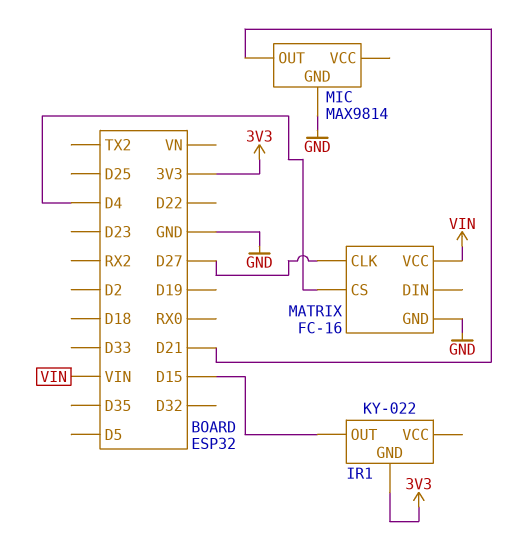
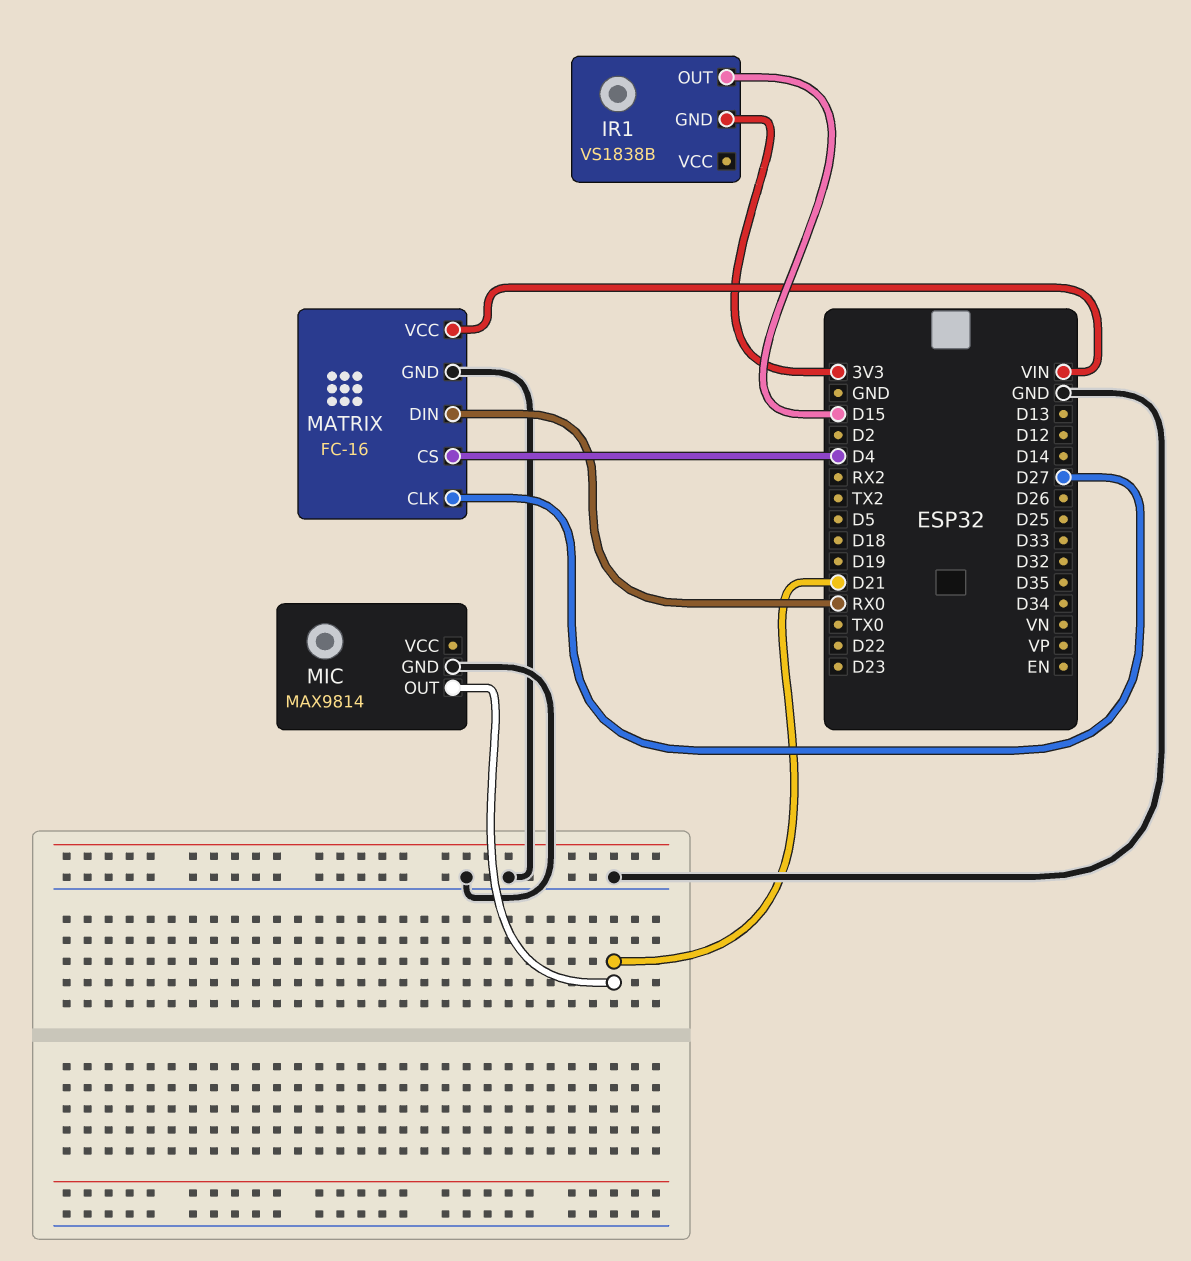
IR1: KY-022 -> VS1838B
MATRIX pin DIN: none -> RX0

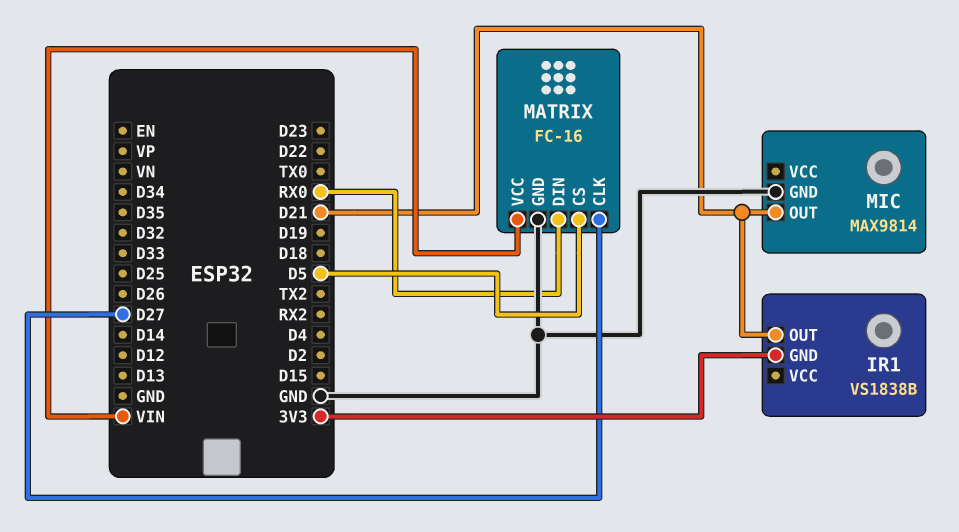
IR1 pin OUT: D15 -> D21
MATRIX pin CS: D4 -> D5

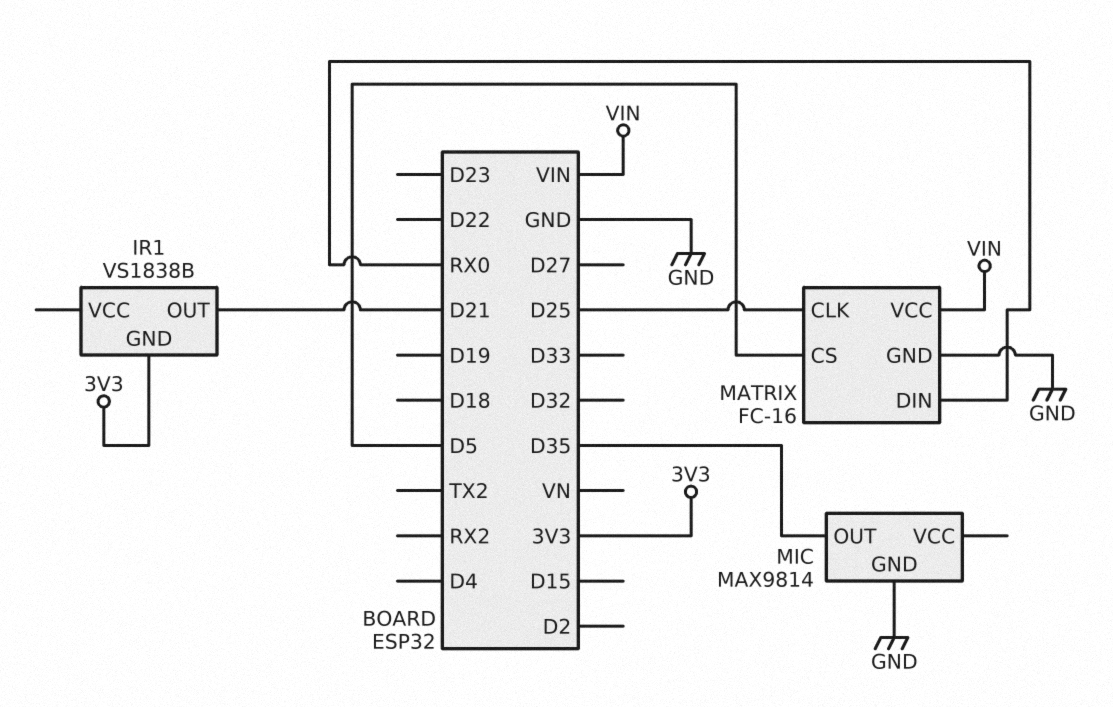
MATRIX pin CLK: D27 -> D25
MIC pin OUT: D21 -> D35

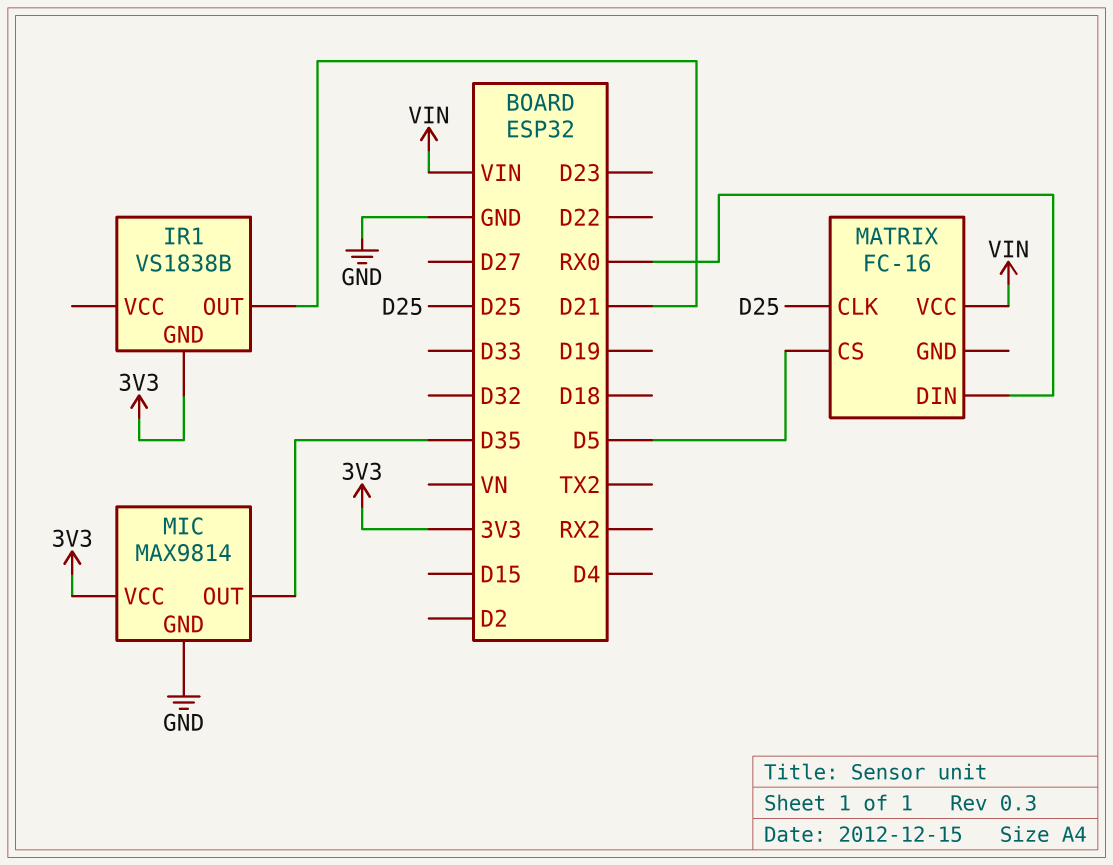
MATRIX pin GND: GND -> none
MIC pin VCC: none -> 3V3

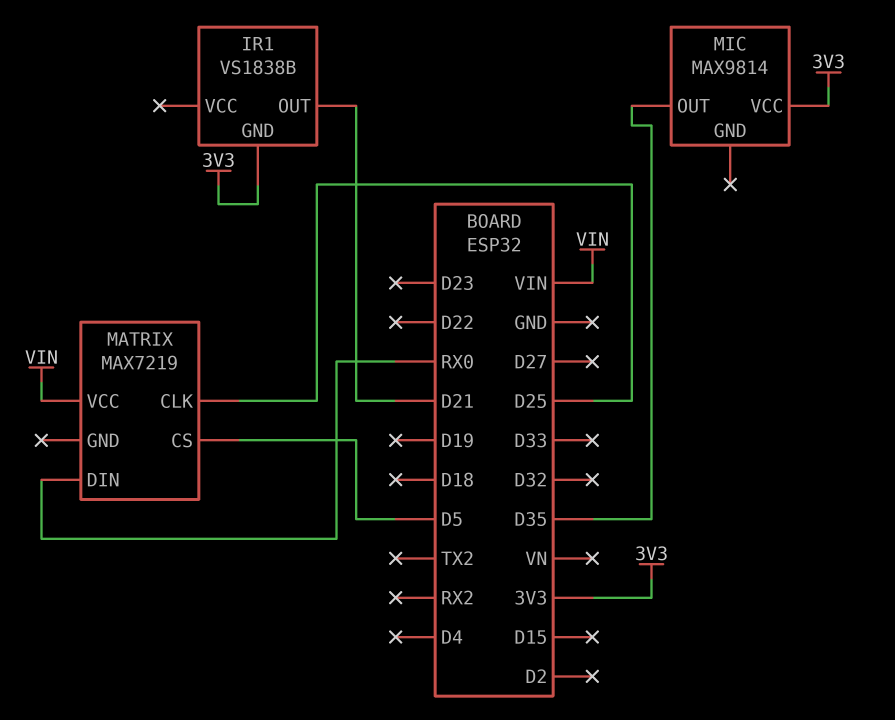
MATRIX: FC-16 -> MAX7219
MIC pin GND: GND -> none

